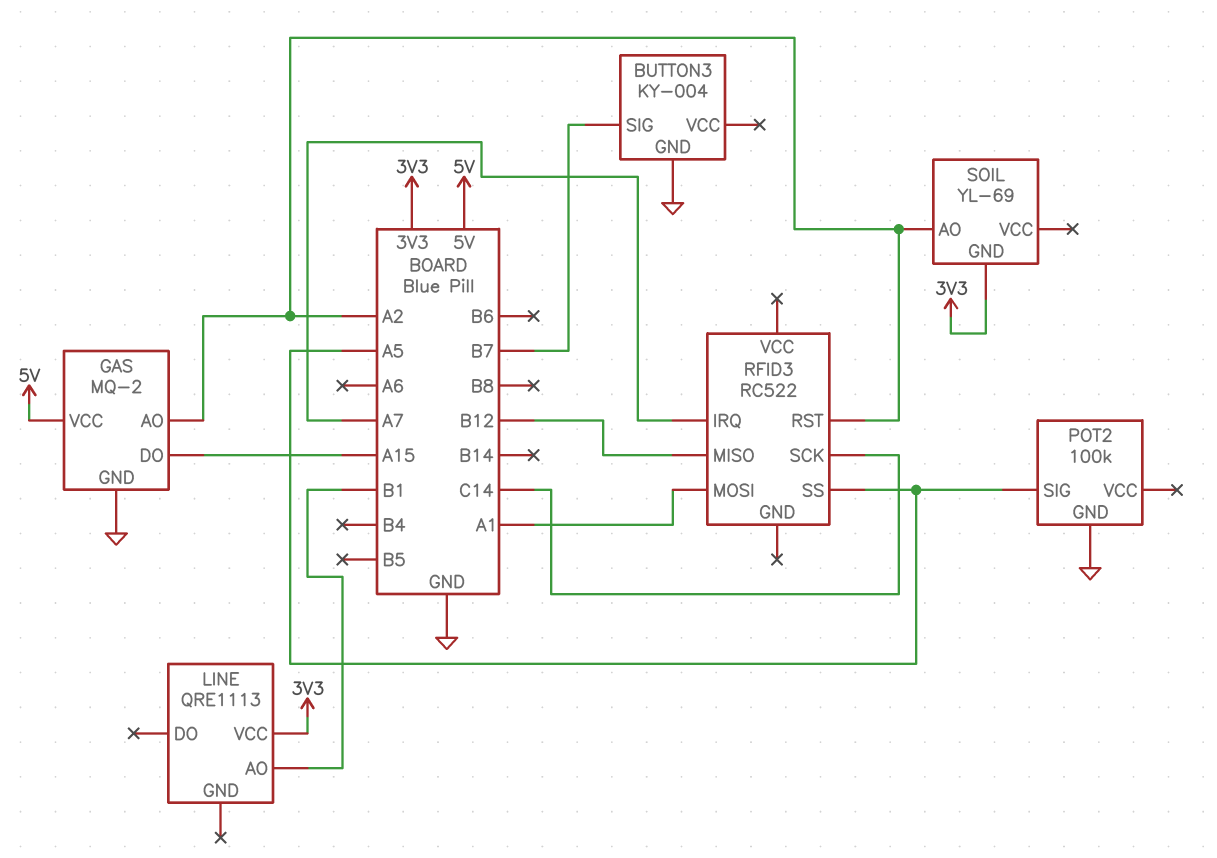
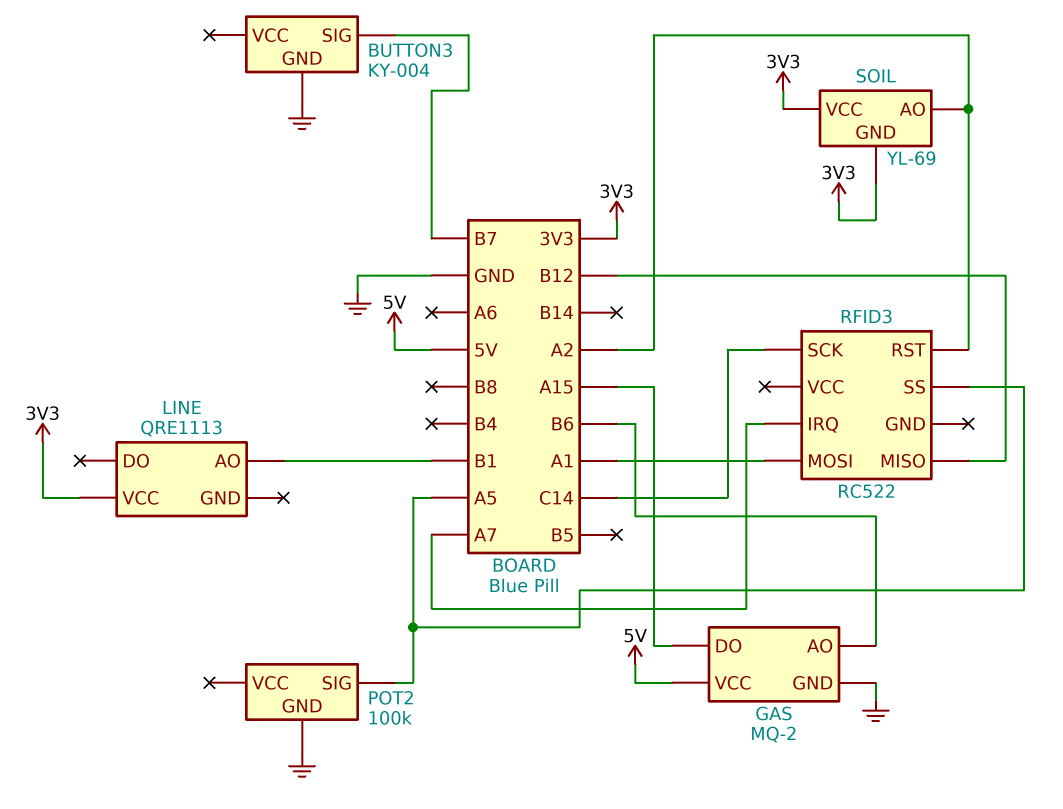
GAS pin AO: A2 -> B6
SOIL pin VCC: none -> 3V3

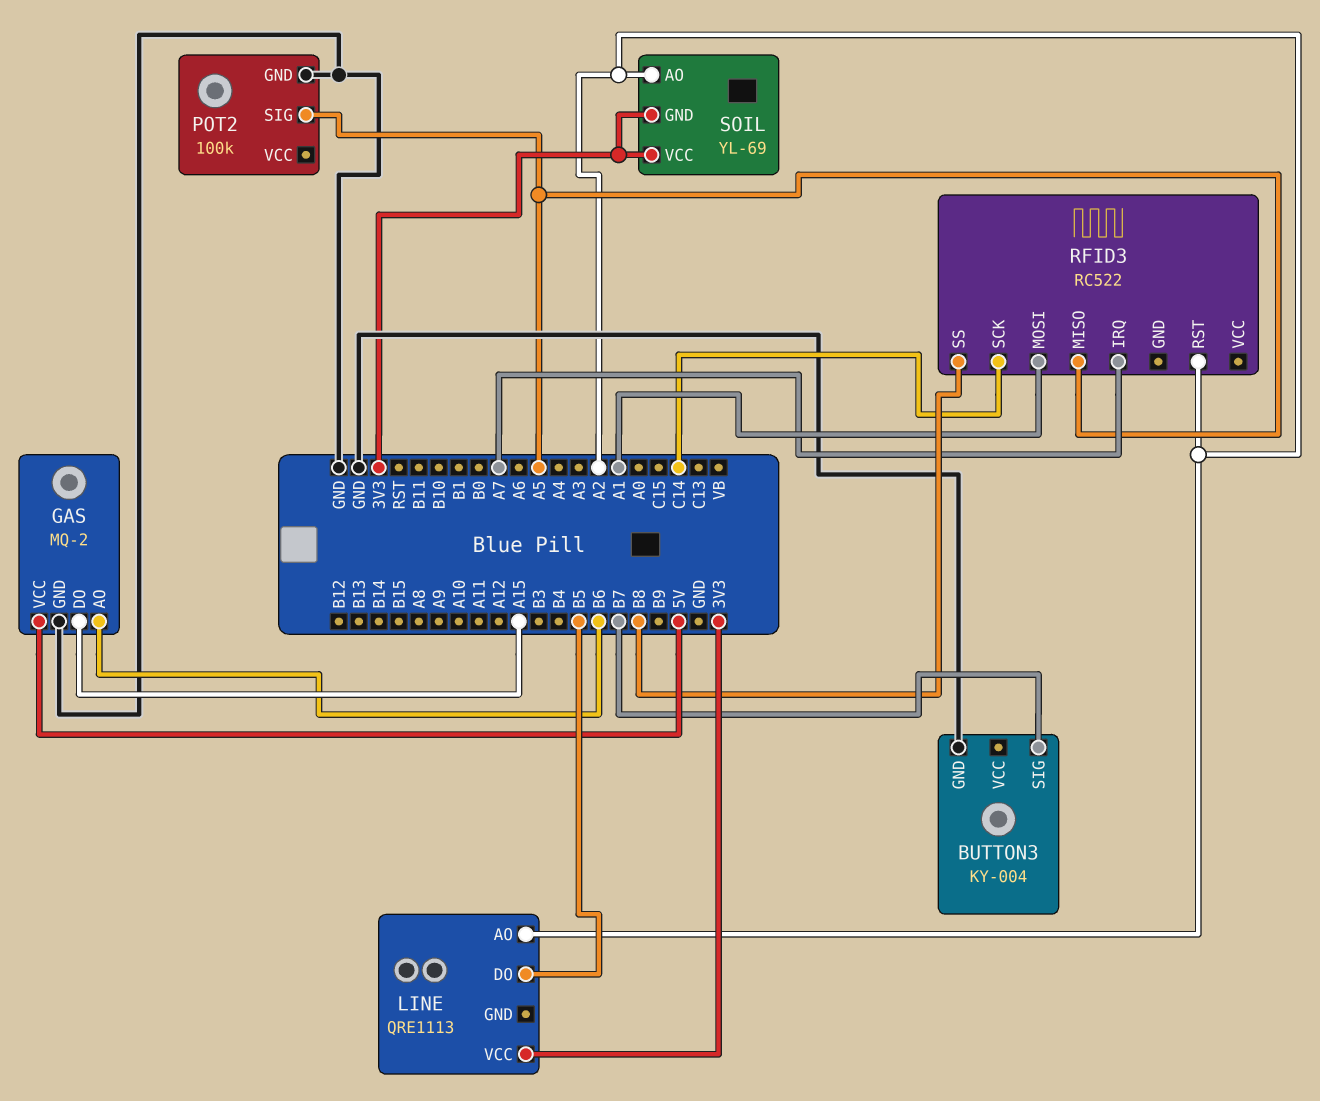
LINE pin AO: B1 -> A2
LINE pin DO: none -> B5
RFID3 pin MISO: B12 -> A5
RFID3 pin SS: A5 -> B8

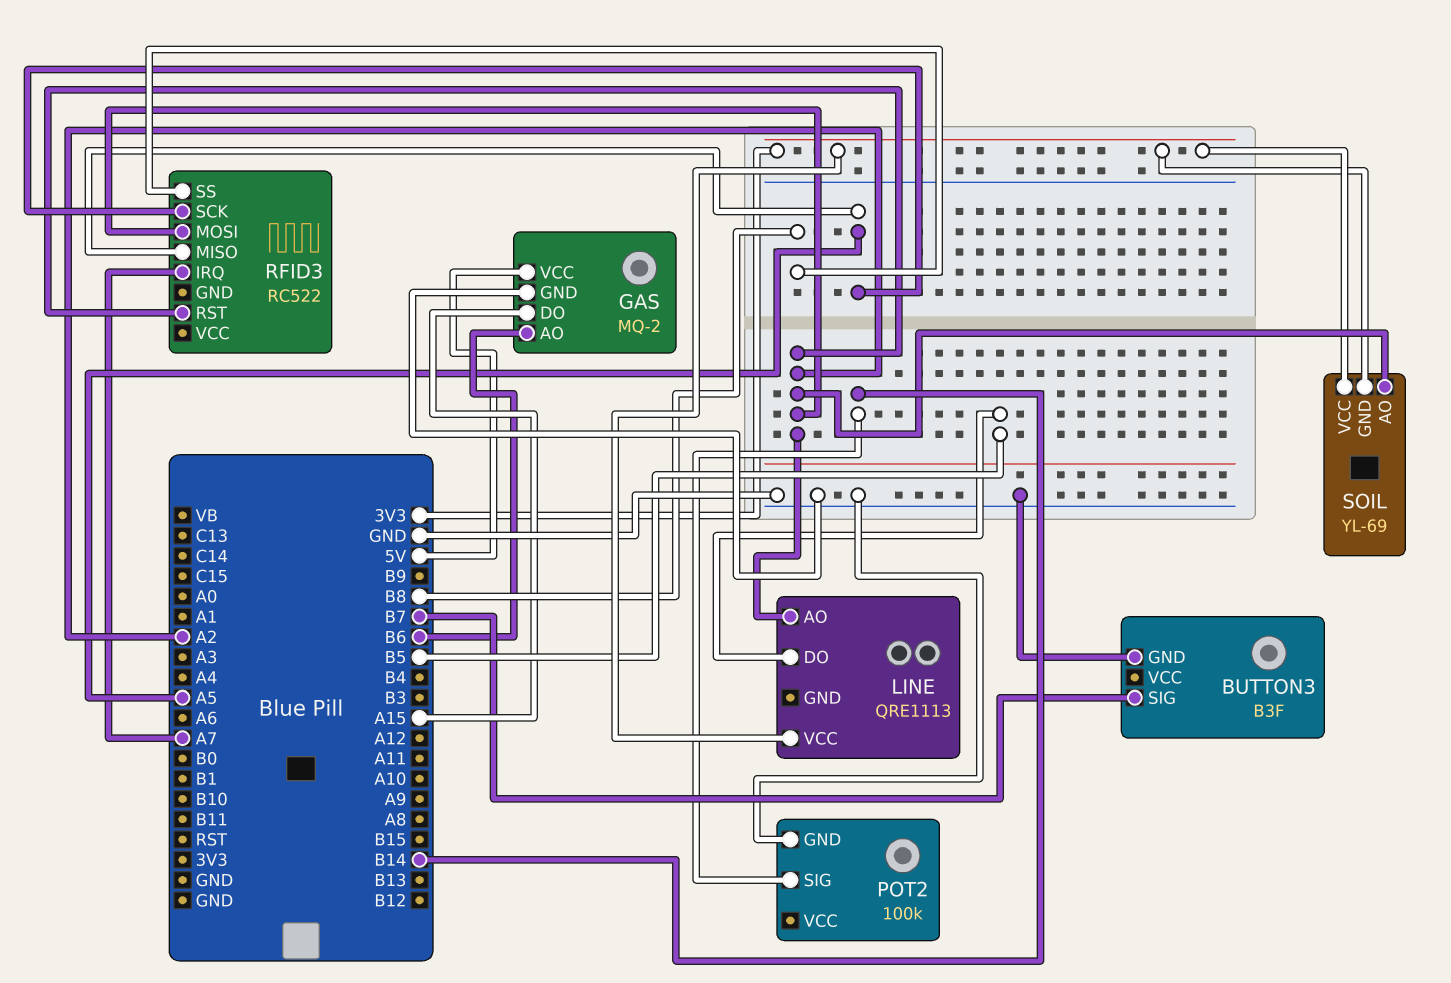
BUTTON3: KY-004 -> B3F
POT2 pin SIG: A5 -> B14
RFID3 pin MOSI: A1 -> A2
RFID3 pin SCK: C14 -> A5

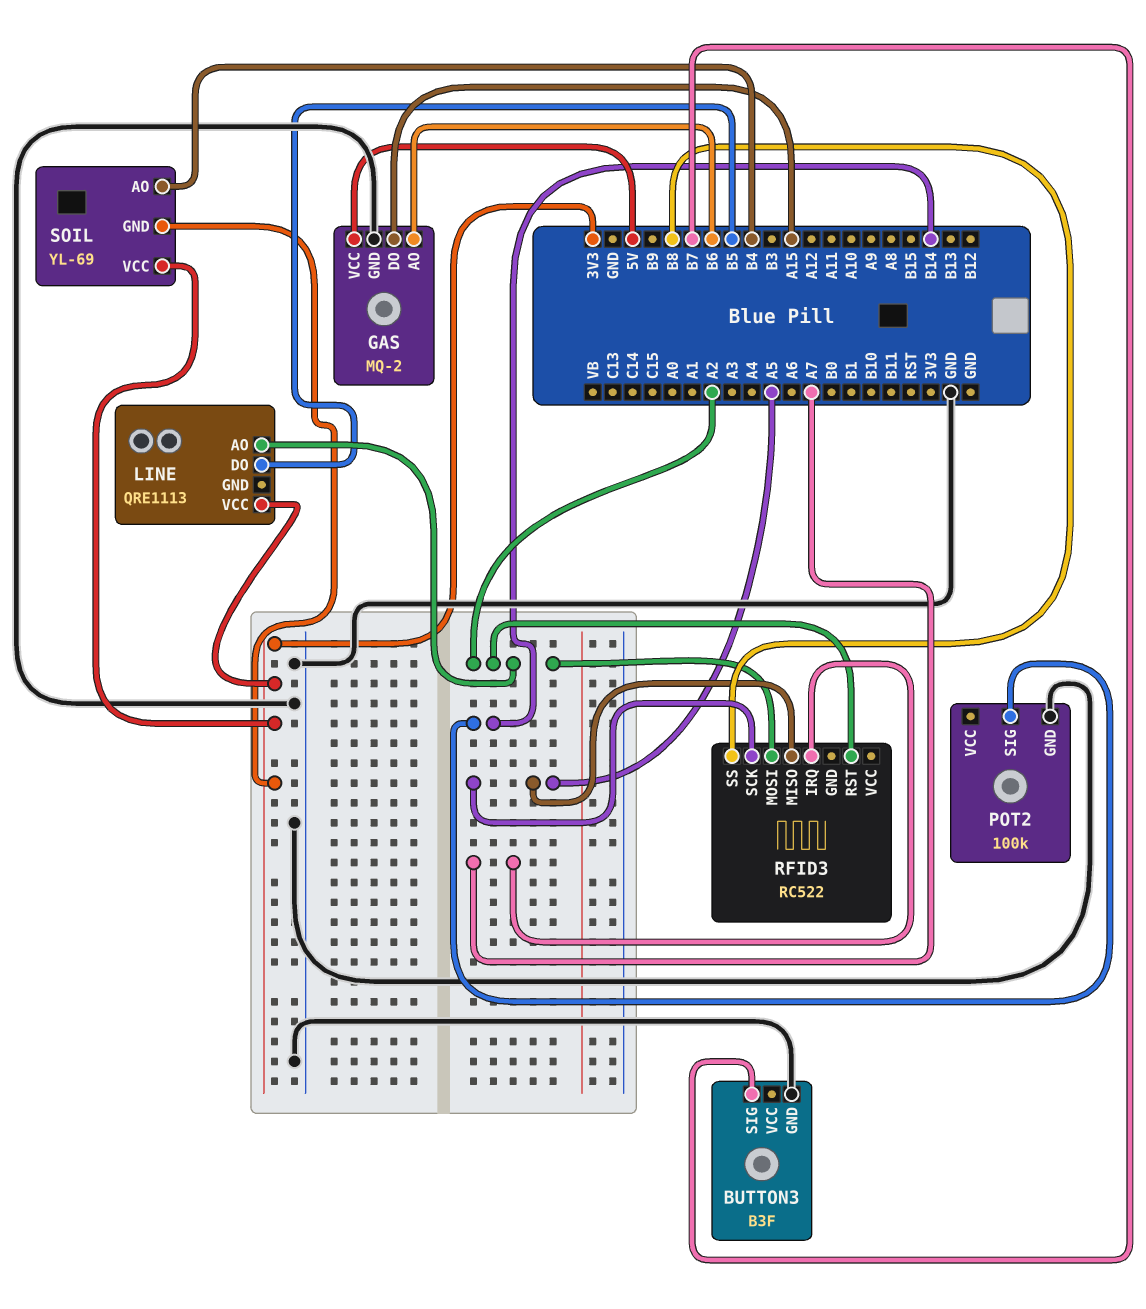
SOIL pin AO: A2 -> B4

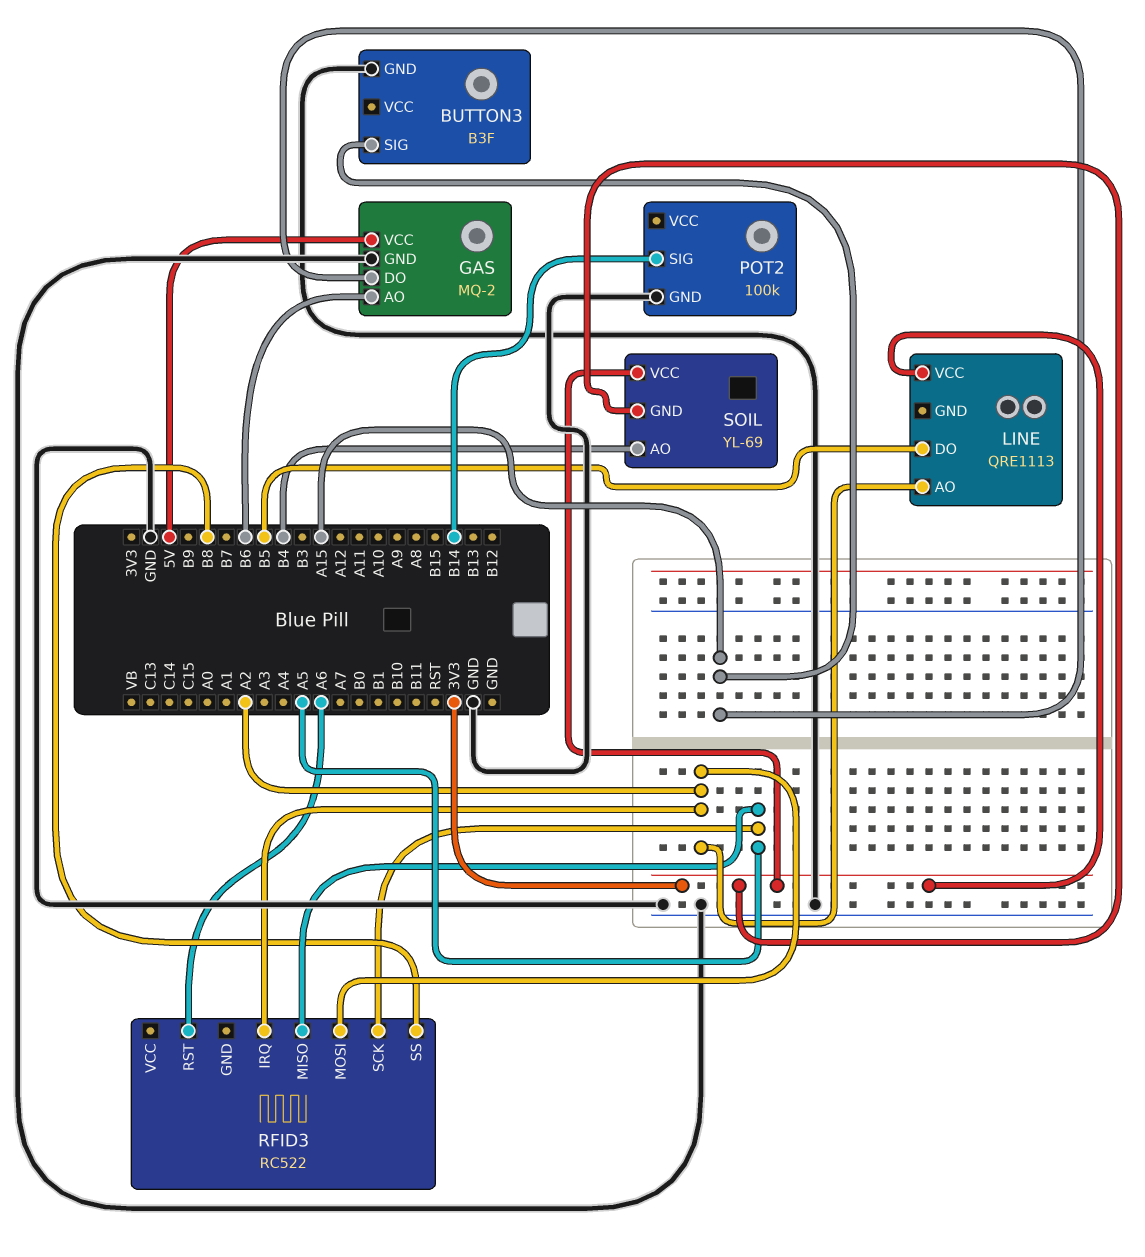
BUTTON3 pin SIG: B7 -> A15
RFID3 pin IRQ: A7 -> A2
RFID3 pin RST: A2 -> A6

